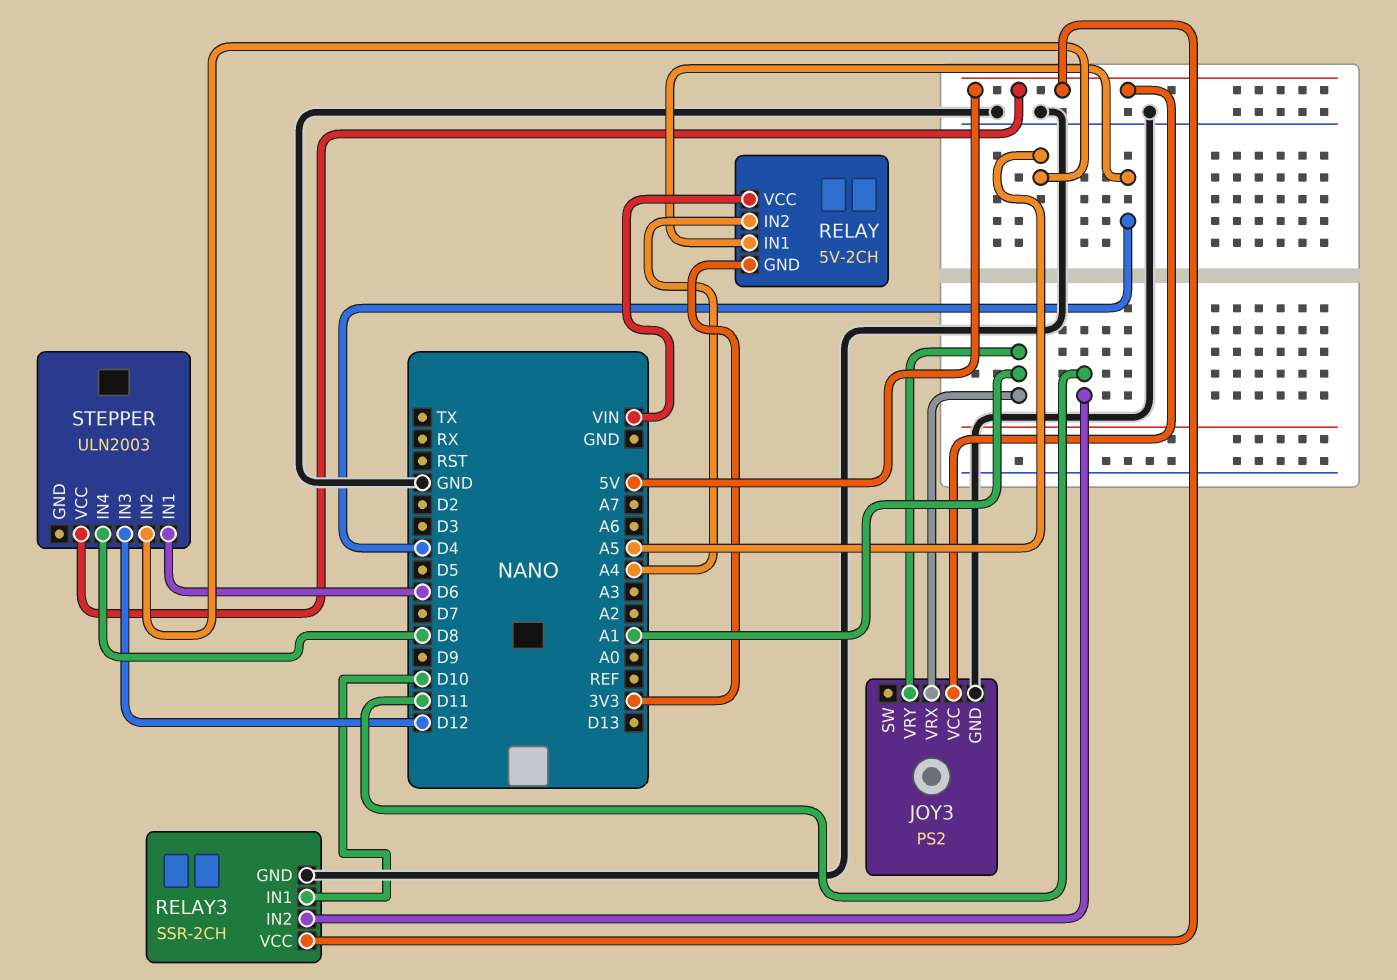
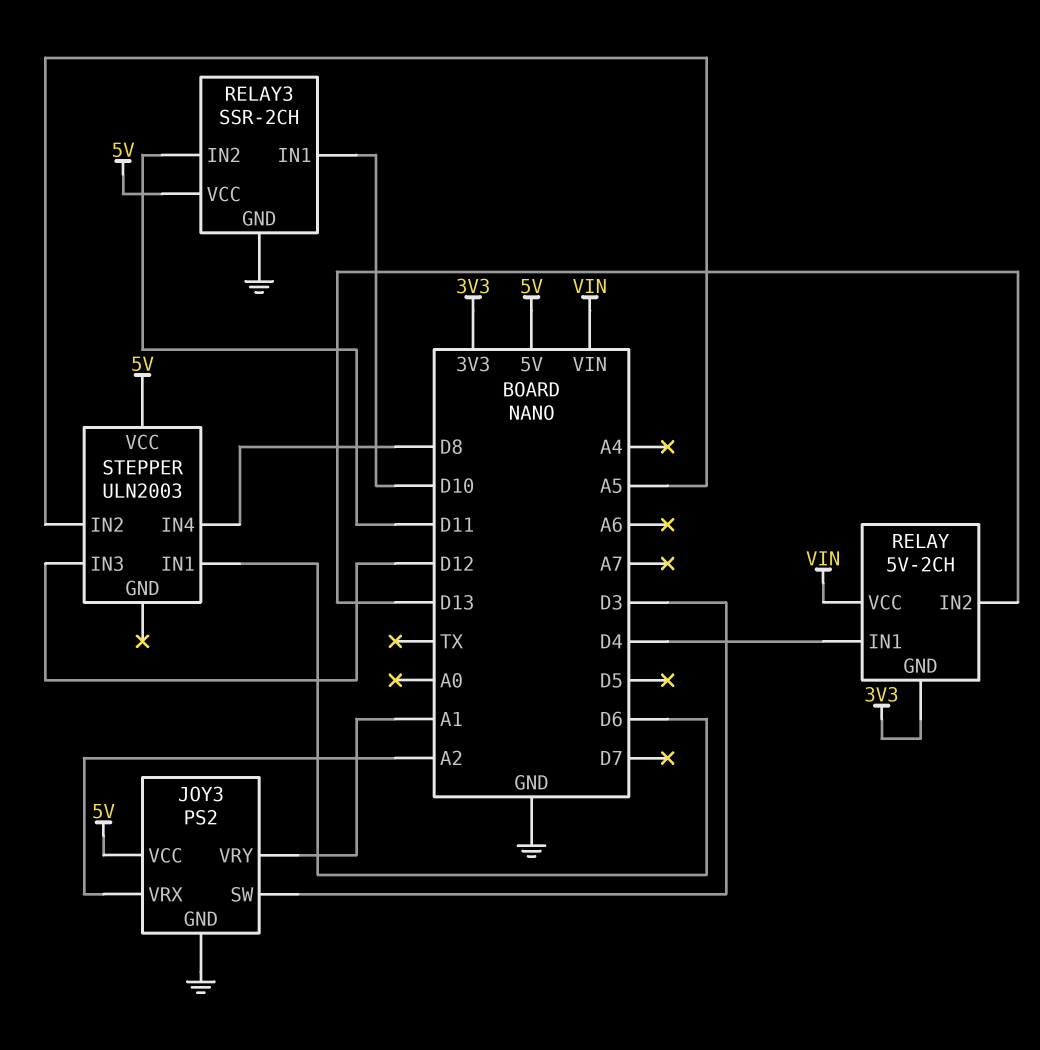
JOY3 pin SW: none -> D3
JOY3 pin VRX: A1 -> A2
RELAY pin IN2: A4 -> D13

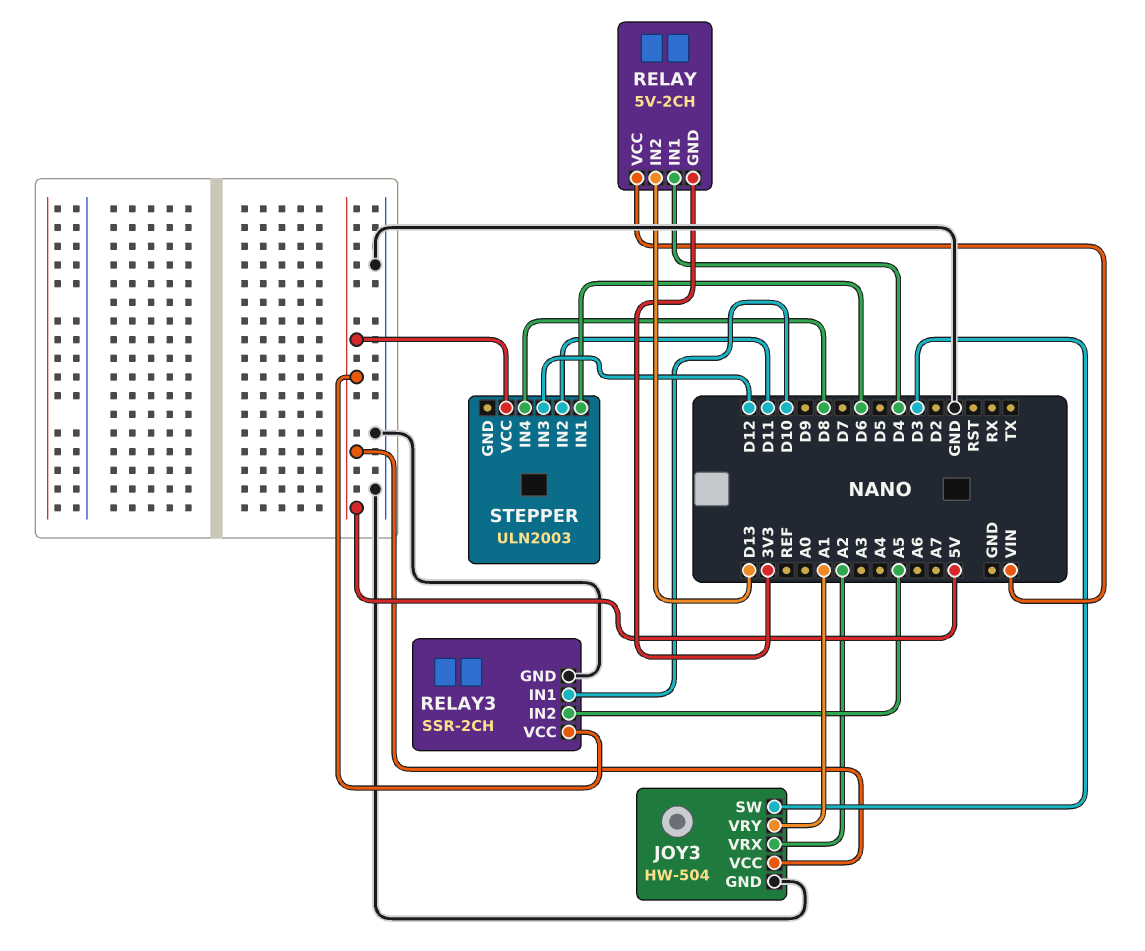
JOY3: PS2 -> HW-504
RELAY3 pin IN2: D11 -> A5
STEPPER pin IN2: A5 -> D11

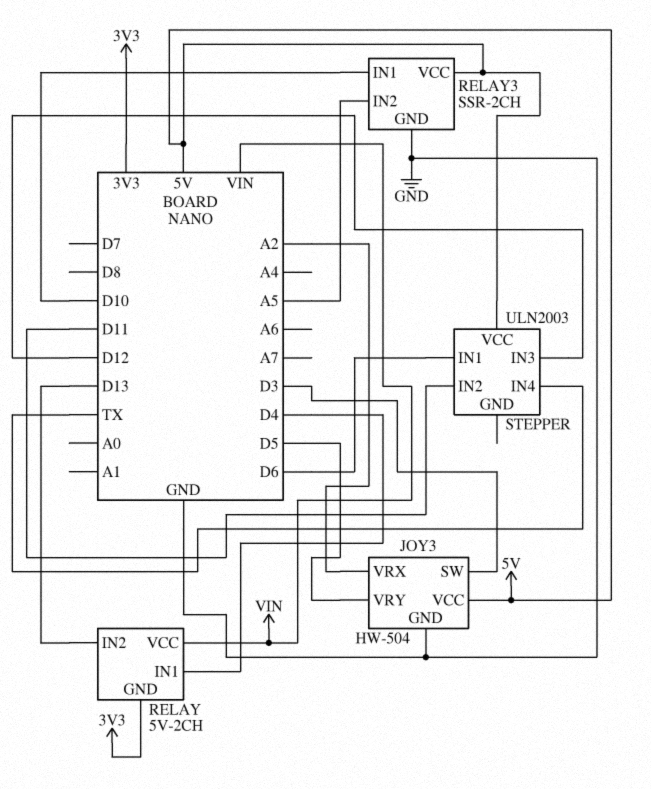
JOY3 pin VRY: A1 -> D5
STEPPER pin IN4: D8 -> TX

